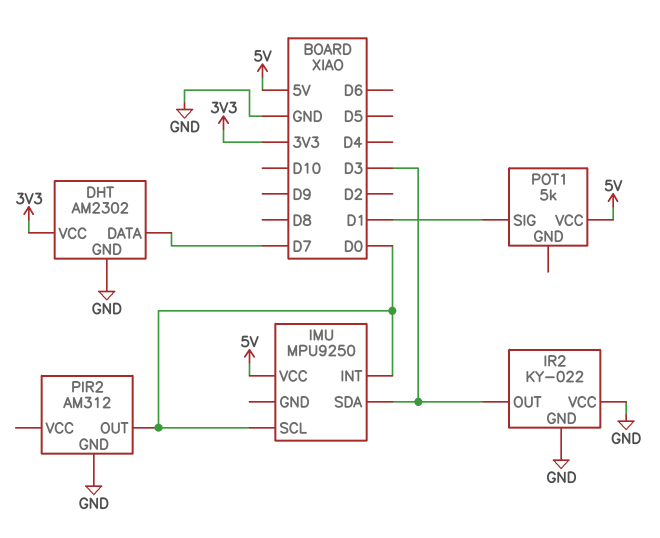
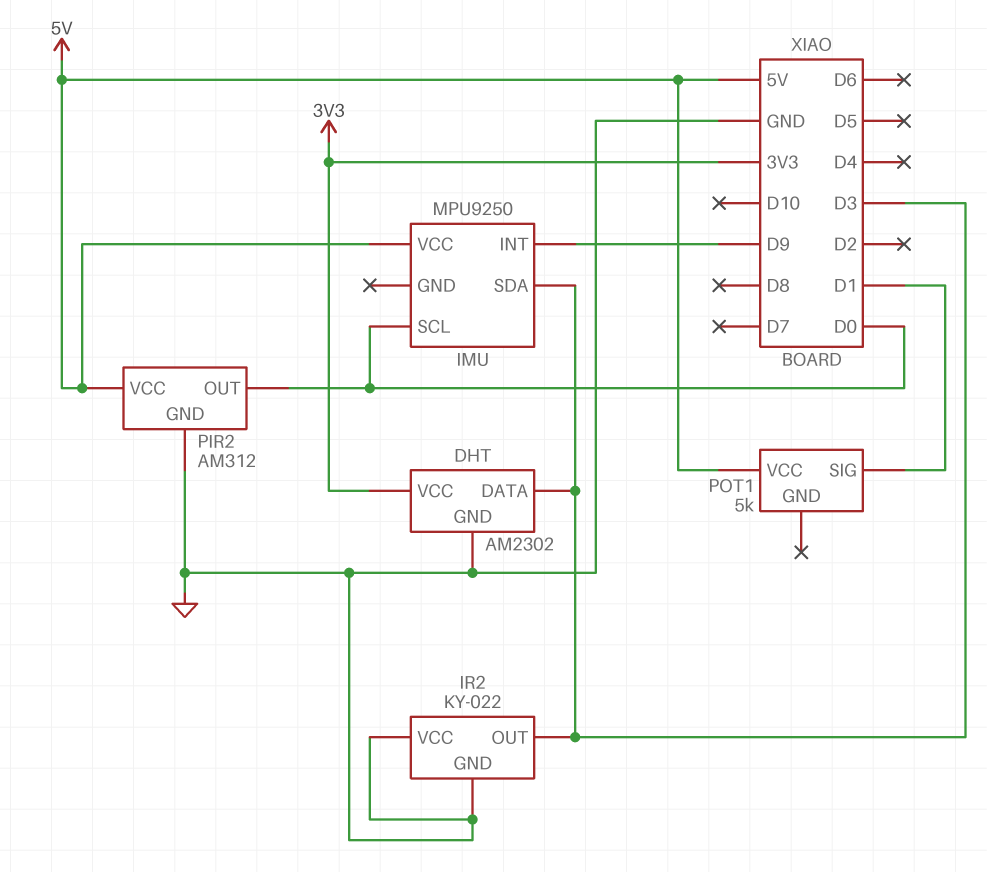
DHT pin DATA: D7 -> D3
IMU pin INT: D0 -> D9
PIR2 pin VCC: none -> 5V

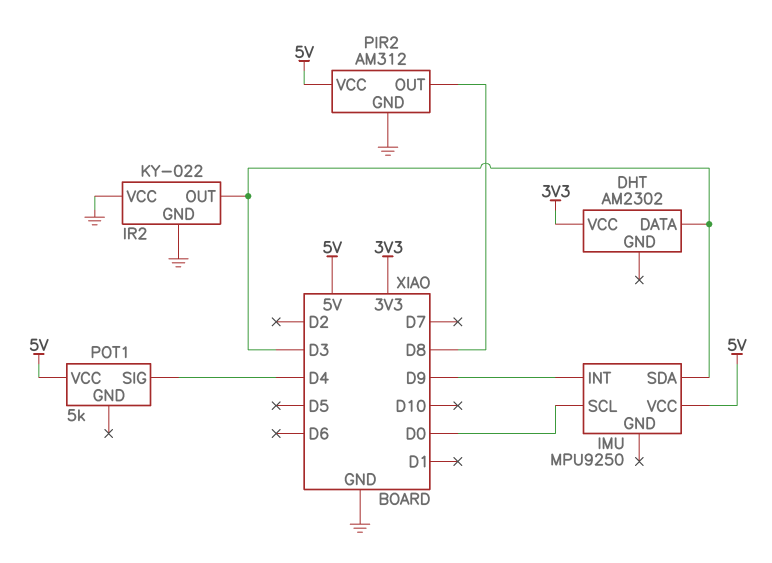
DHT pin GND: GND -> none
PIR2 pin OUT: D0 -> D8
POT1 pin SIG: D1 -> D4

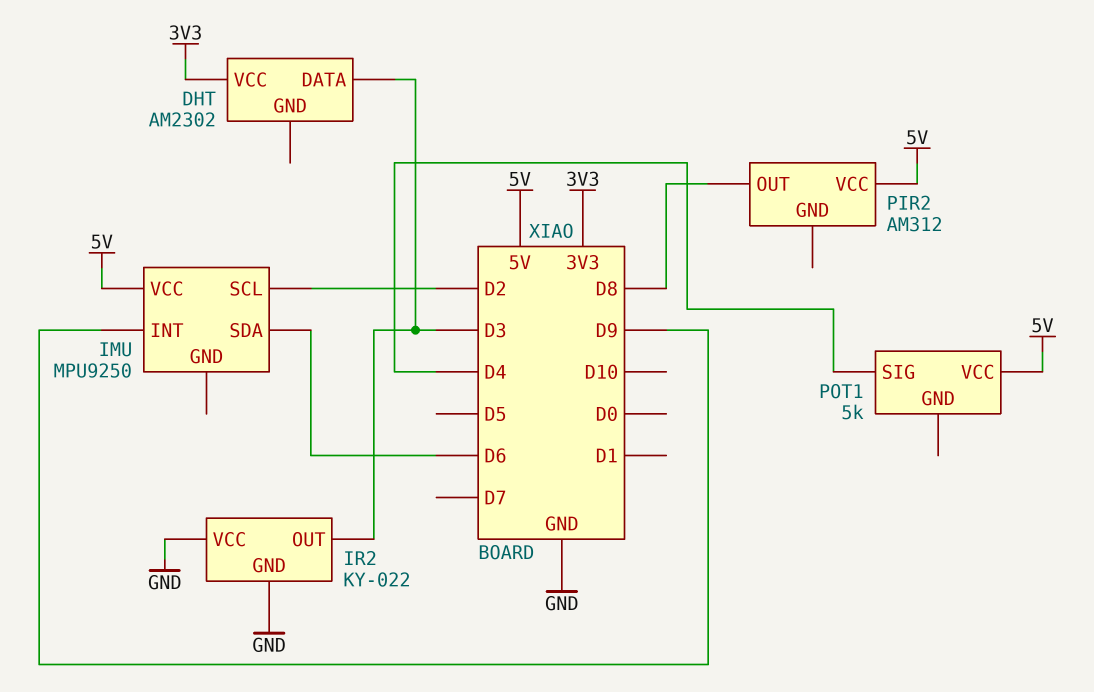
IMU pin SCL: D0 -> D2
IMU pin SDA: D3 -> D6
PIR2 pin GND: GND -> none

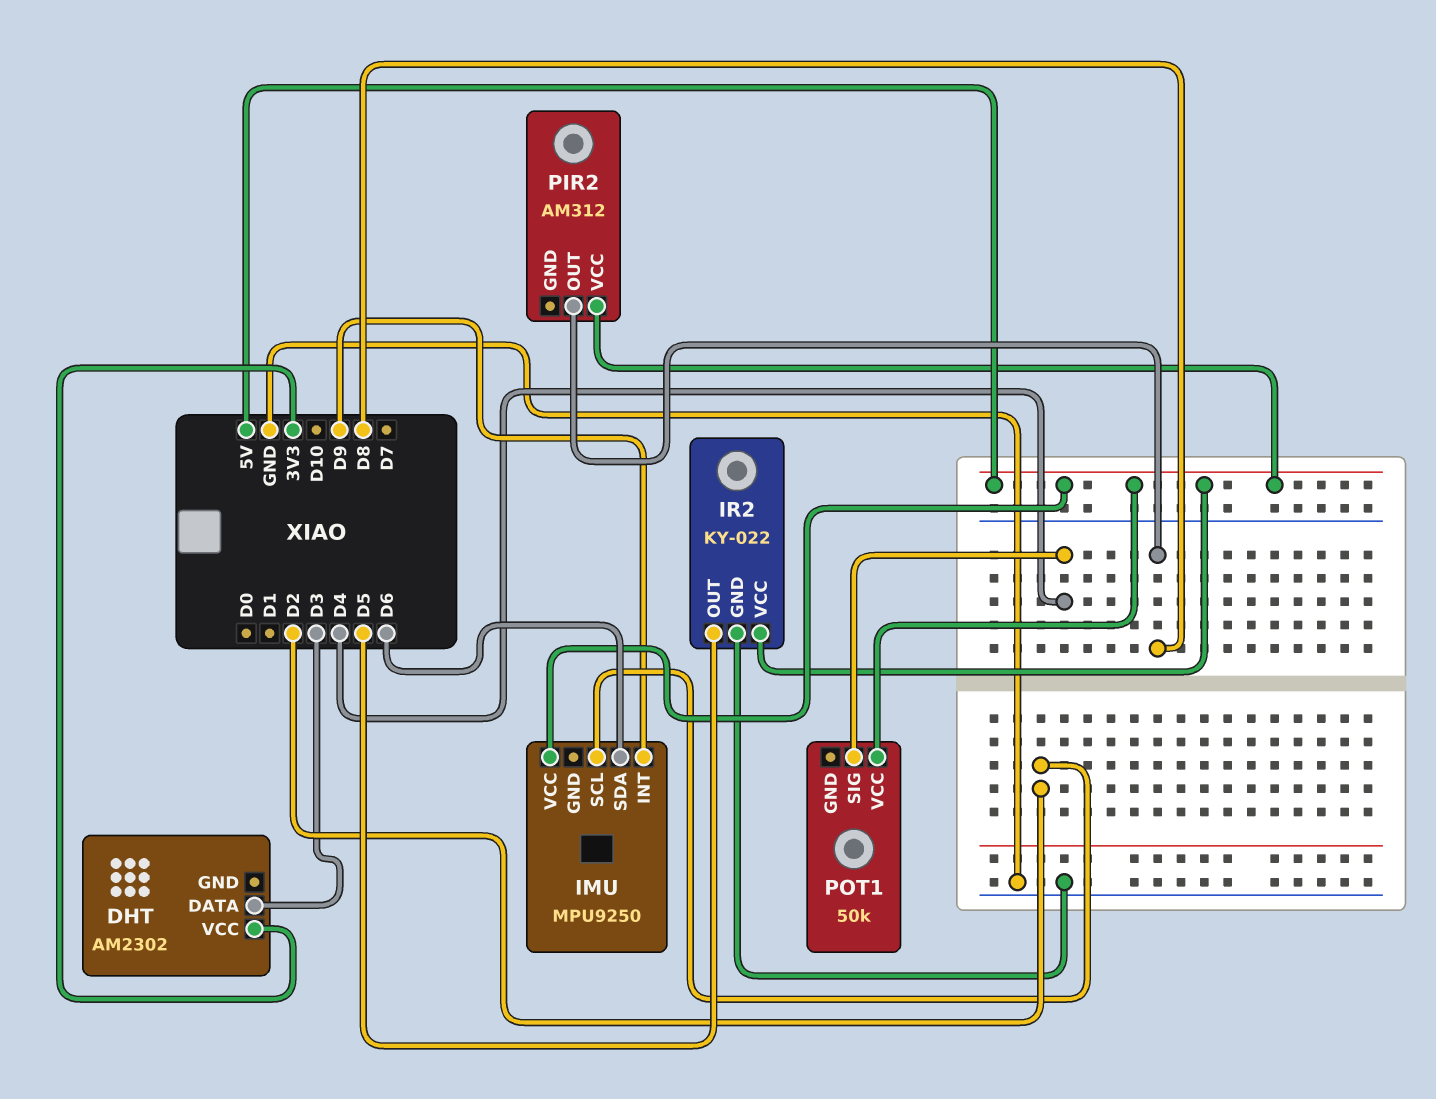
IR2 pin OUT: D3 -> D5
IR2 pin VCC: GND -> 5V
POT1: 5k -> 50k

